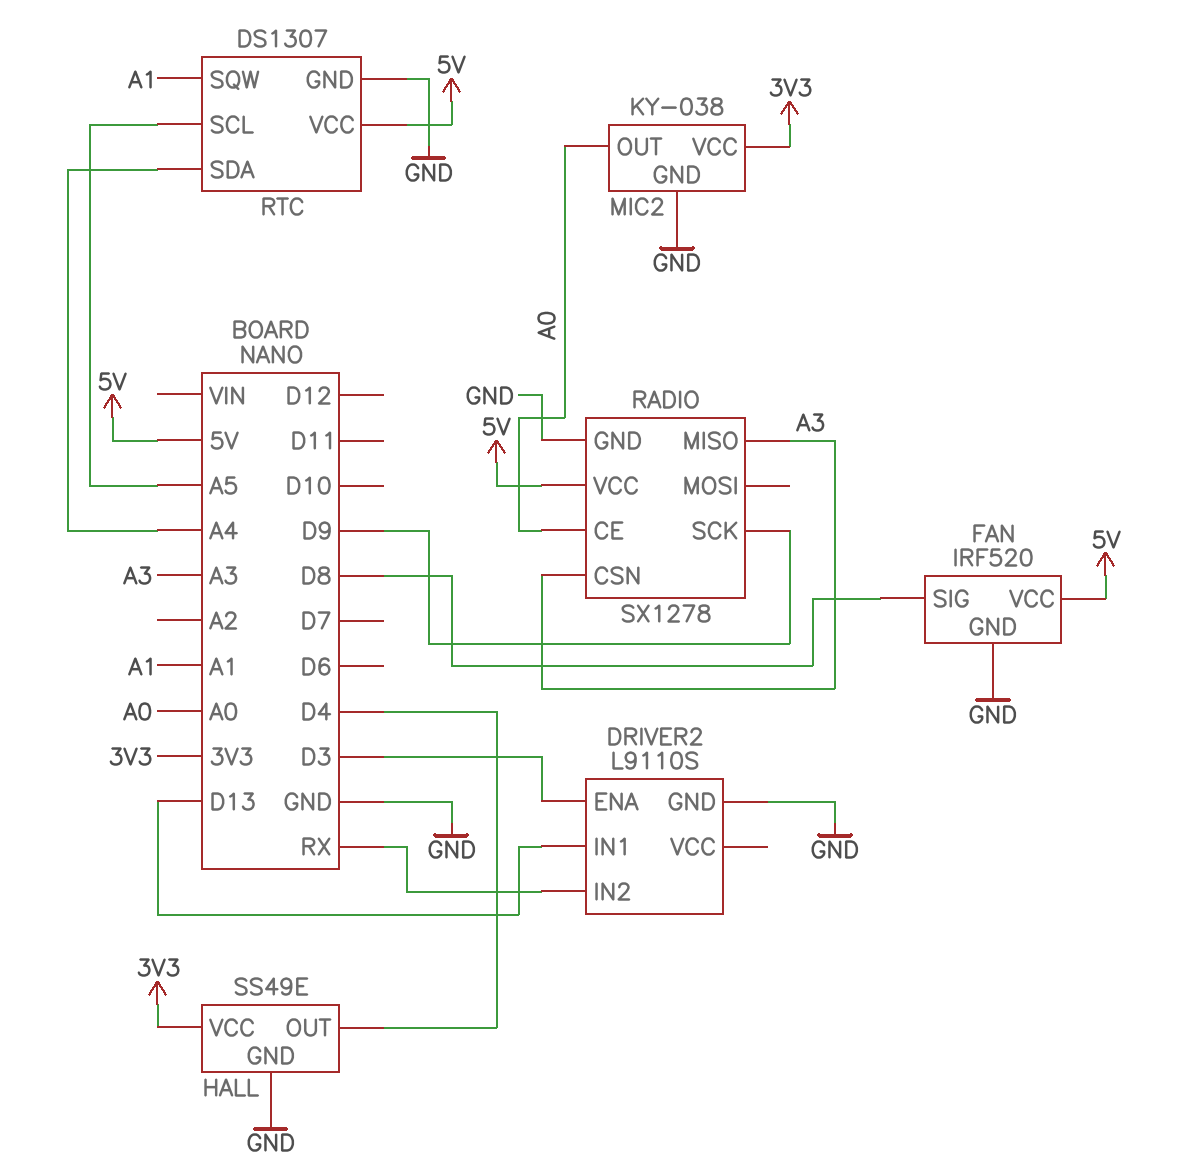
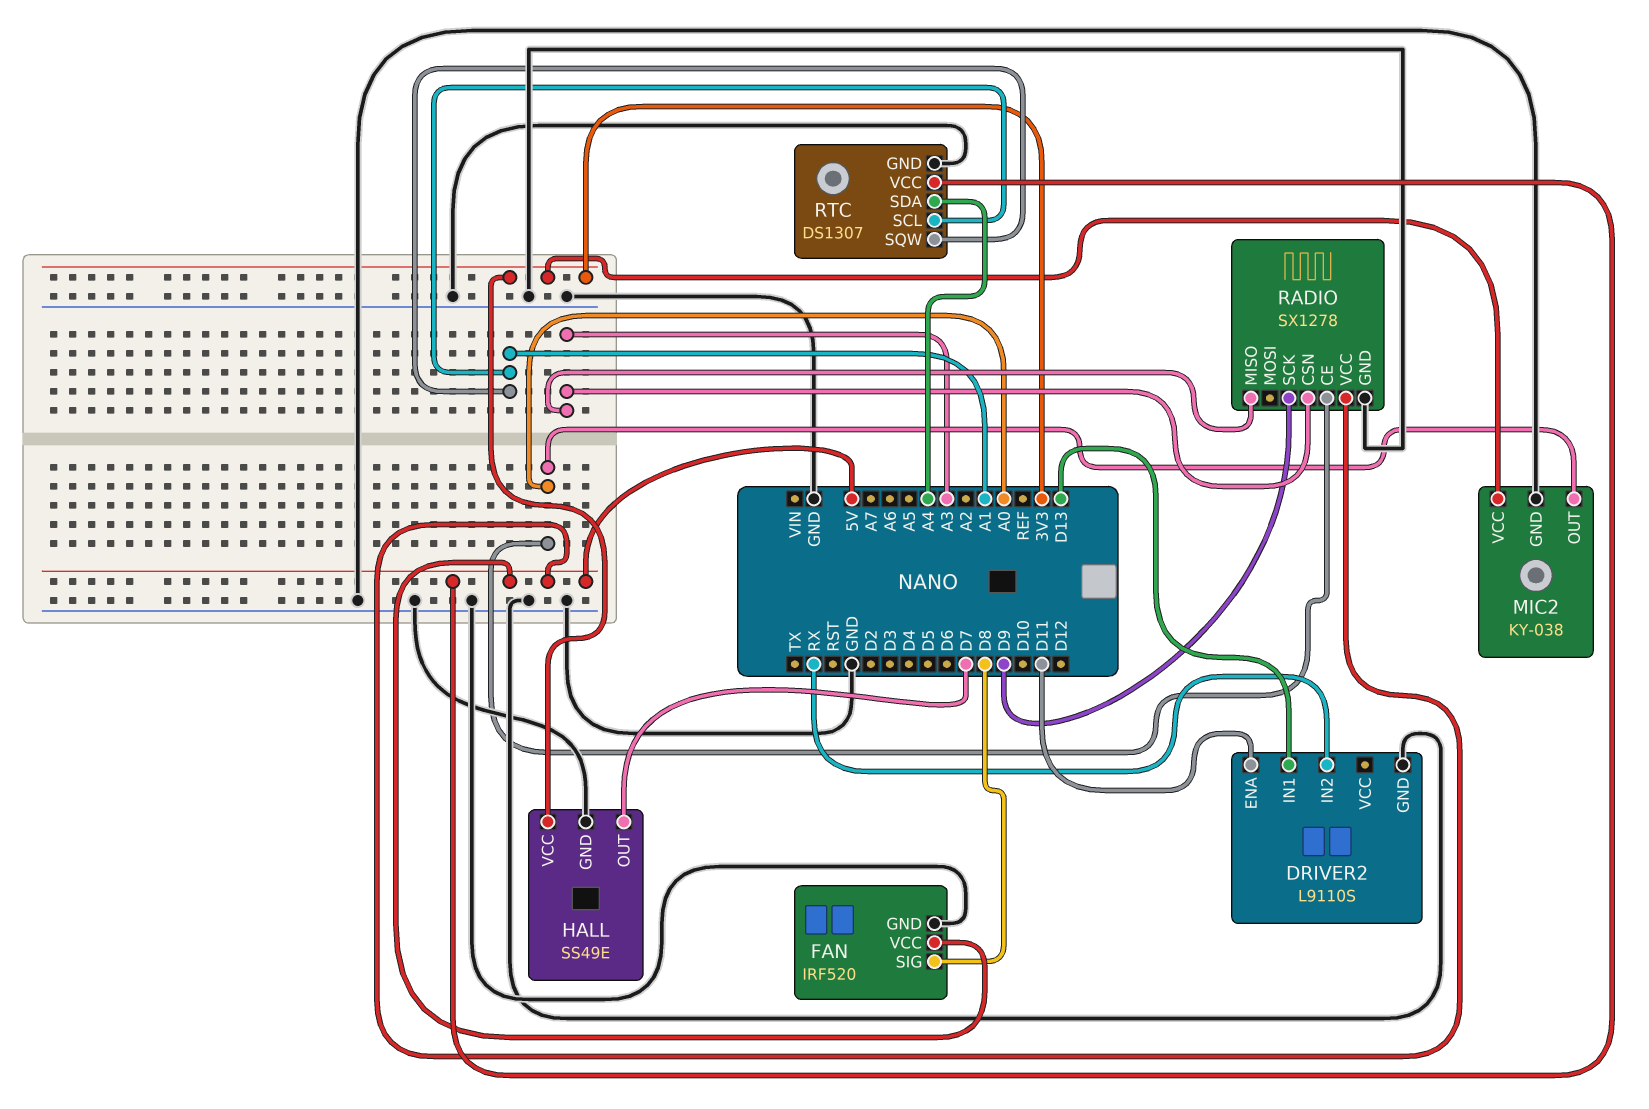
DRIVER2 pin ENA: D3 -> D11
HALL pin OUT: D4 -> D7
RTC pin SCL: A5 -> A1

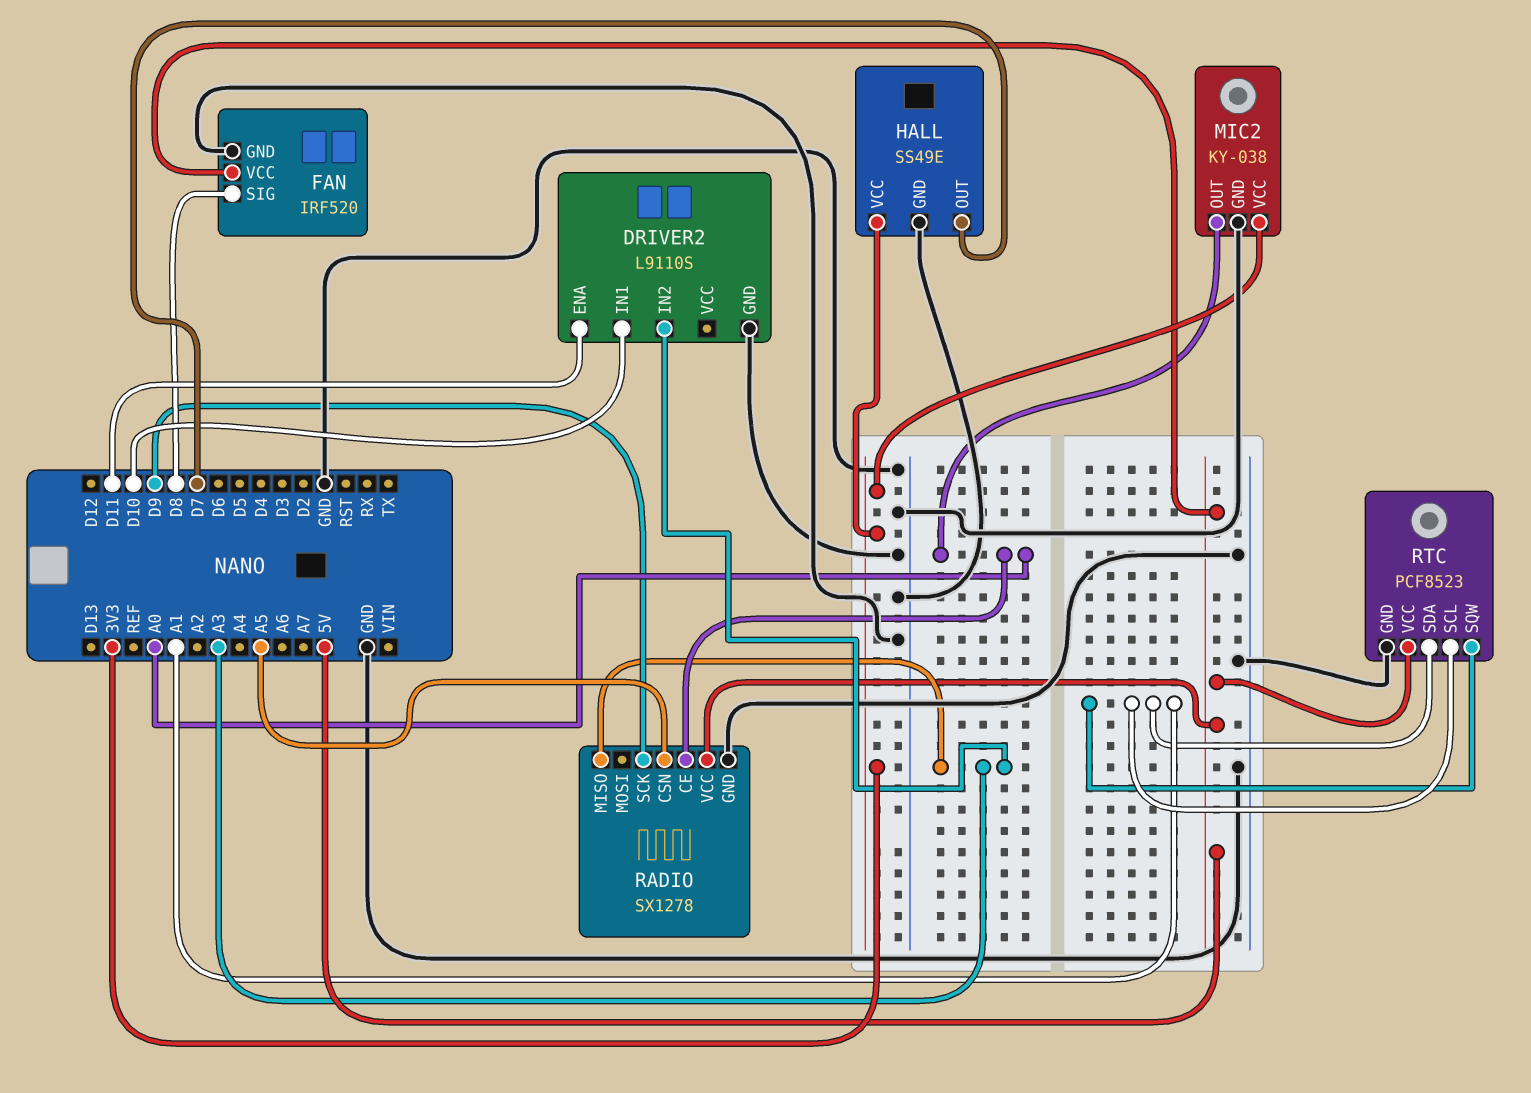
DRIVER2 pin IN1: D13 -> D10
DRIVER2 pin IN2: RX -> A3
RADIO pin CSN: A3 -> A5
RTC: DS1307 -> PCF8523
RTC pin SDA: A4 -> A1

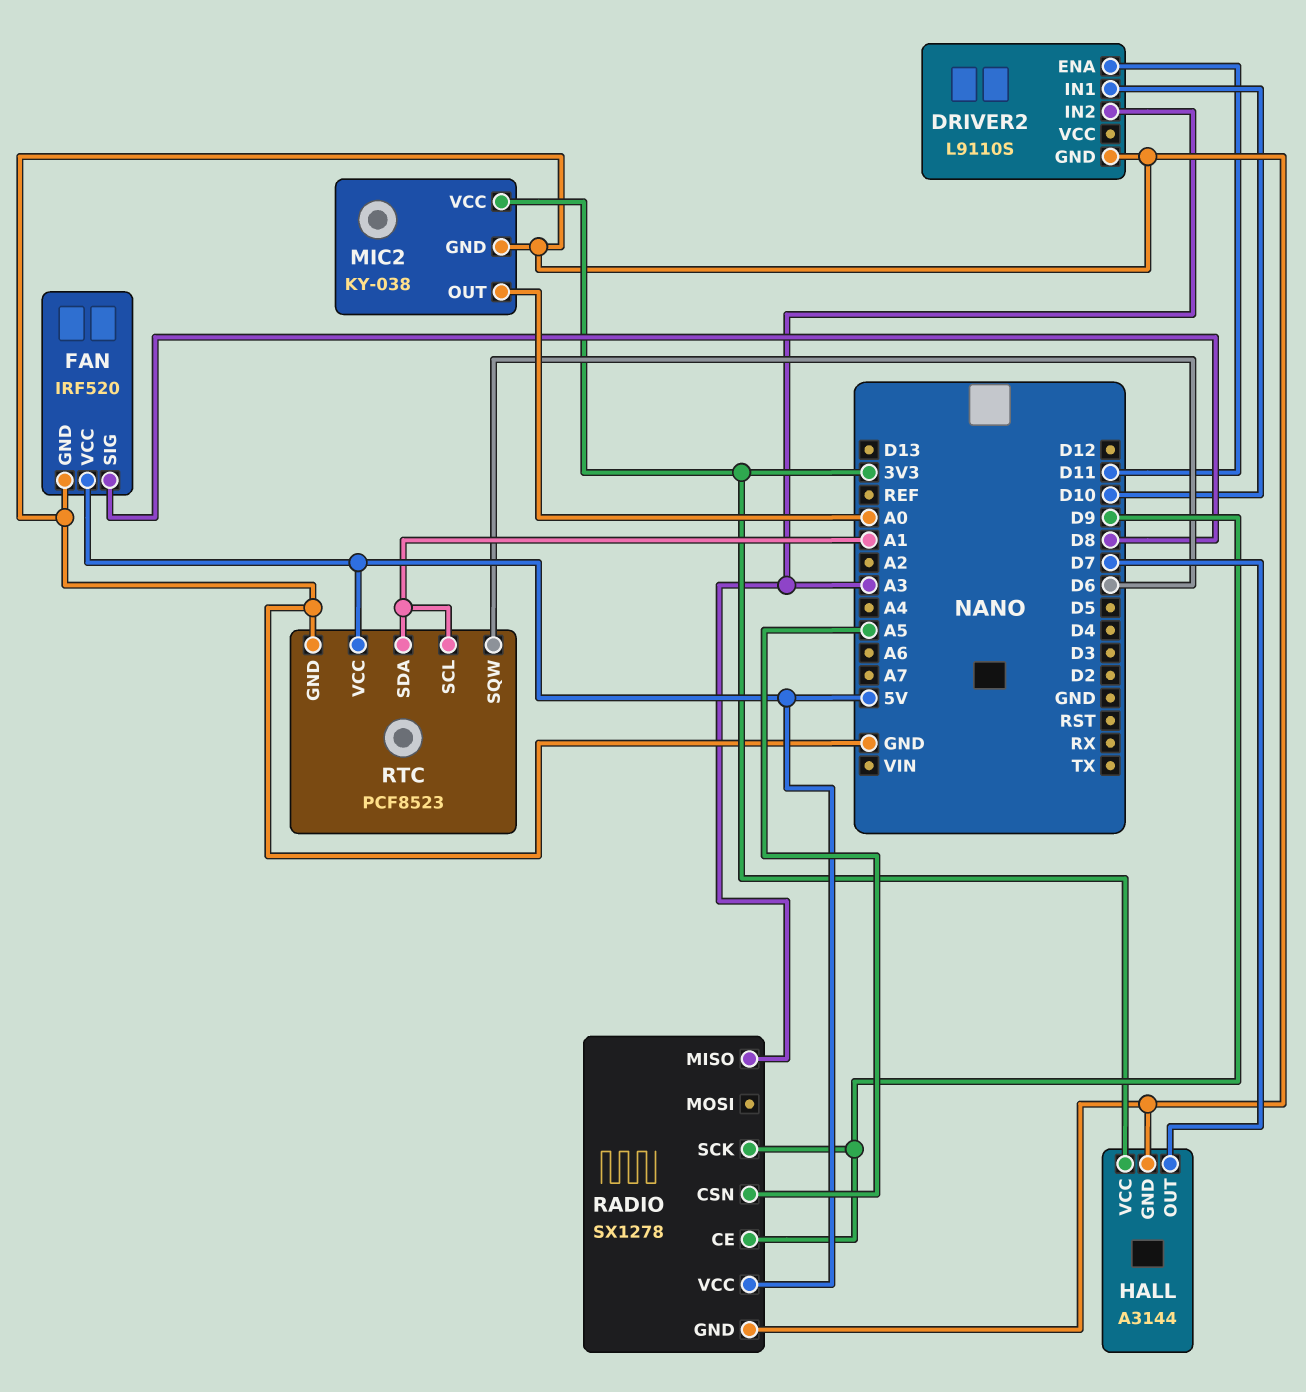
HALL: SS49E -> A3144
RADIO pin CE: A0 -> D9
RTC pin SQW: A1 -> D6

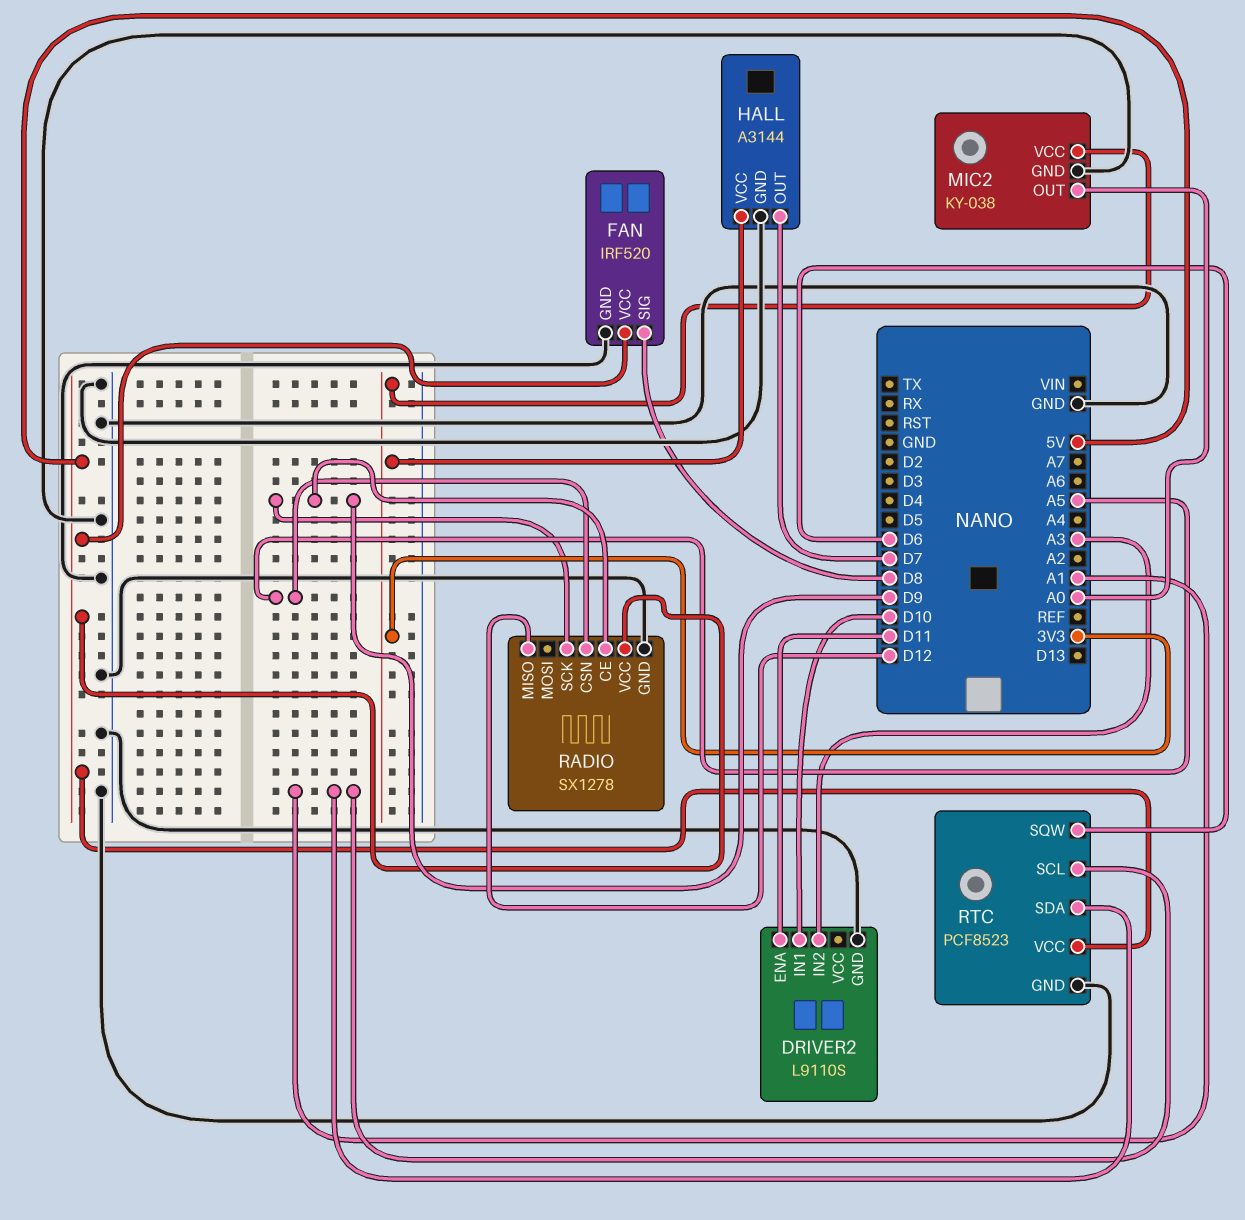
RADIO pin MISO: A3 -> D12

